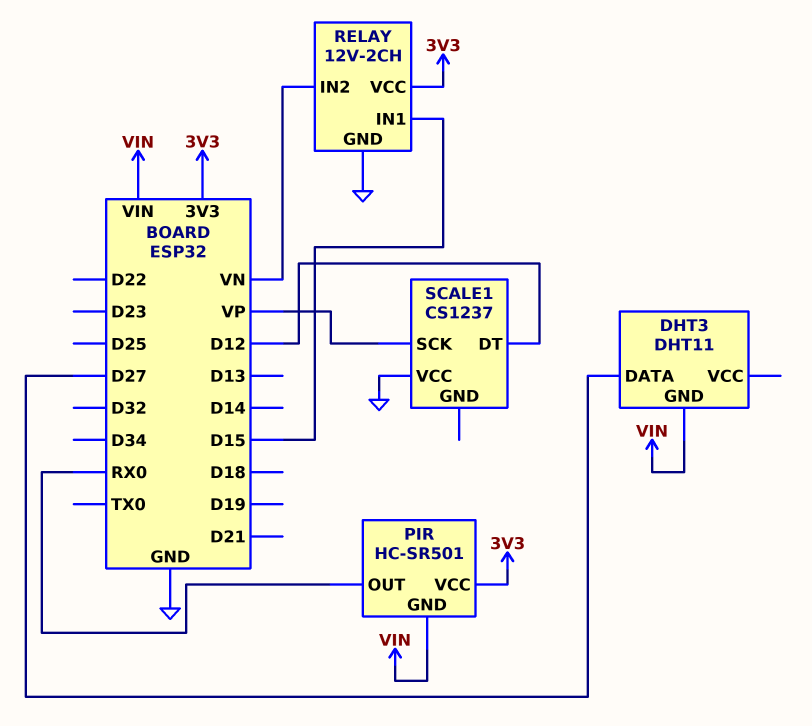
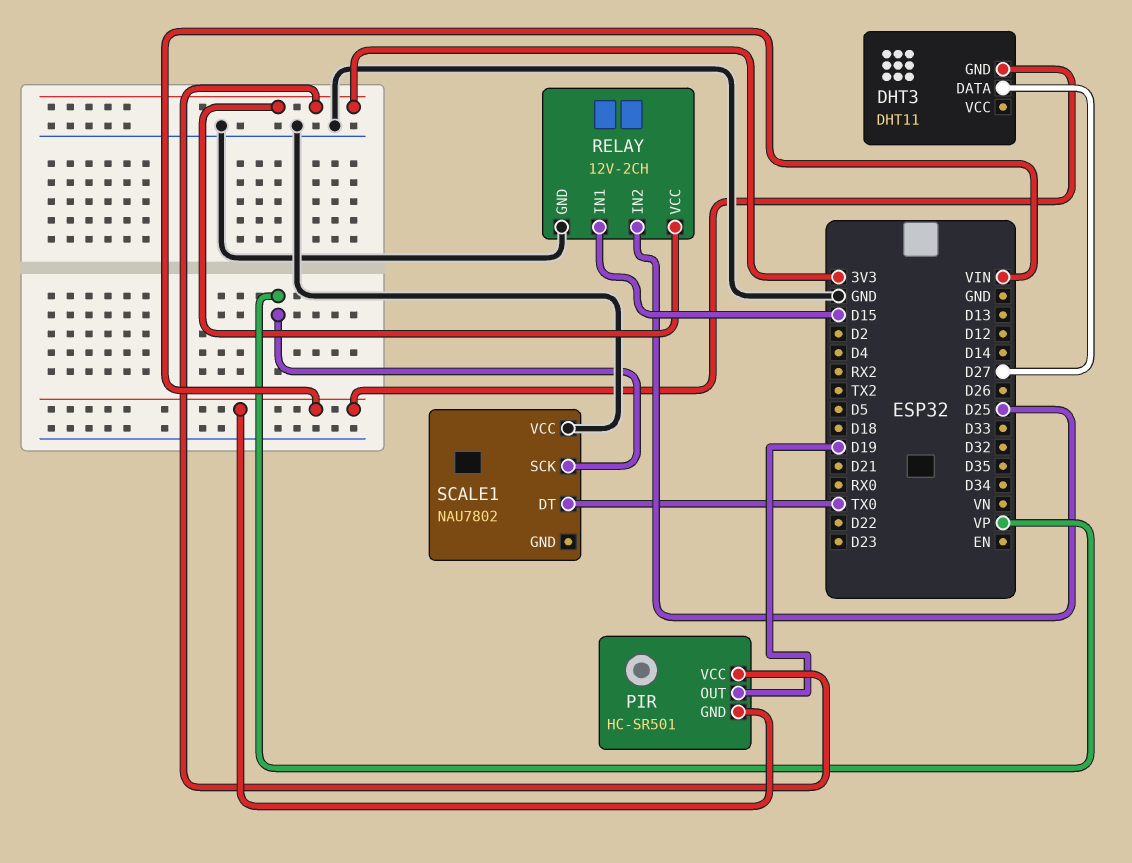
PIR pin OUT: RX0 -> D19
RELAY pin IN2: VN -> D25
SCALE1: CS1237 -> NAU7802
SCALE1 pin DT: D12 -> TX0

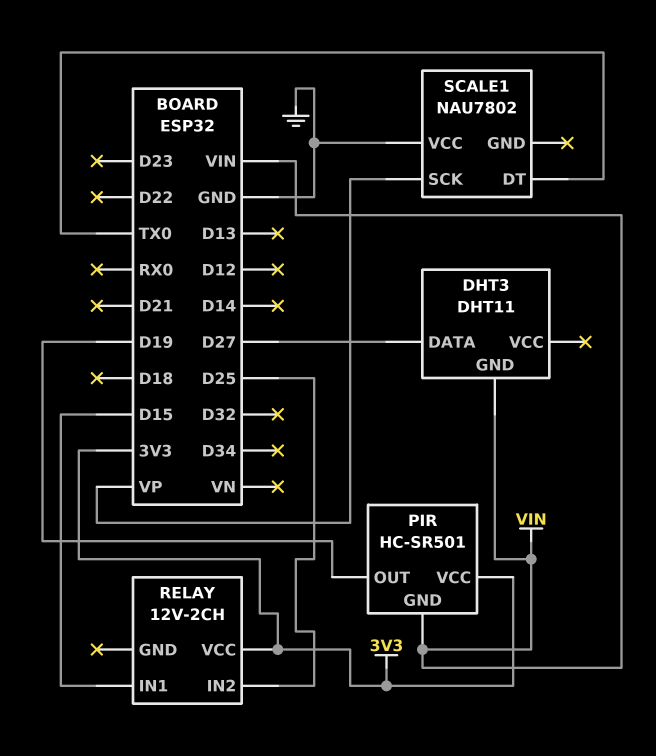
RELAY pin GND: GND -> none

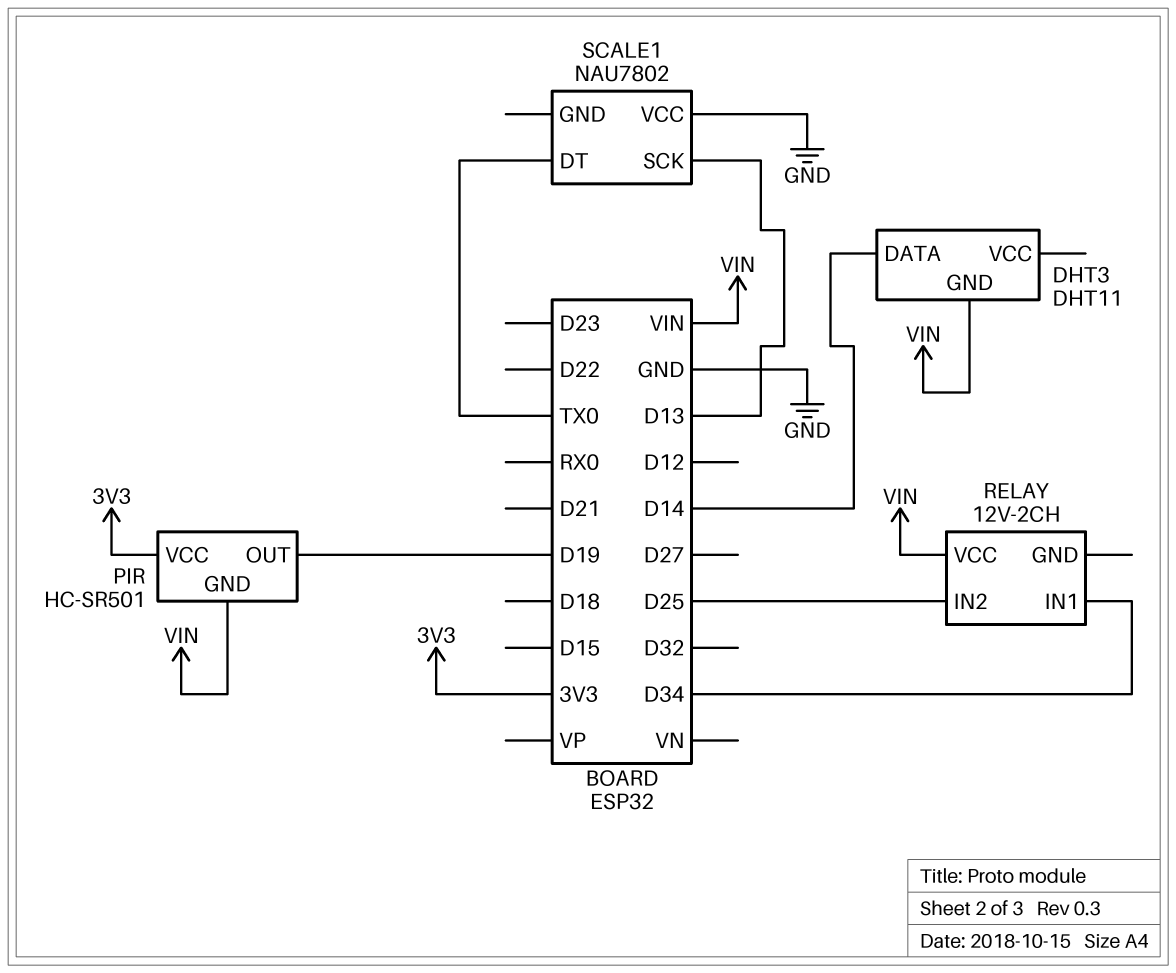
DHT3 pin DATA: D27 -> D14
RELAY pin IN1: D15 -> D34
RELAY pin VCC: 3V3 -> VIN
SCALE1 pin SCK: VP -> D13

